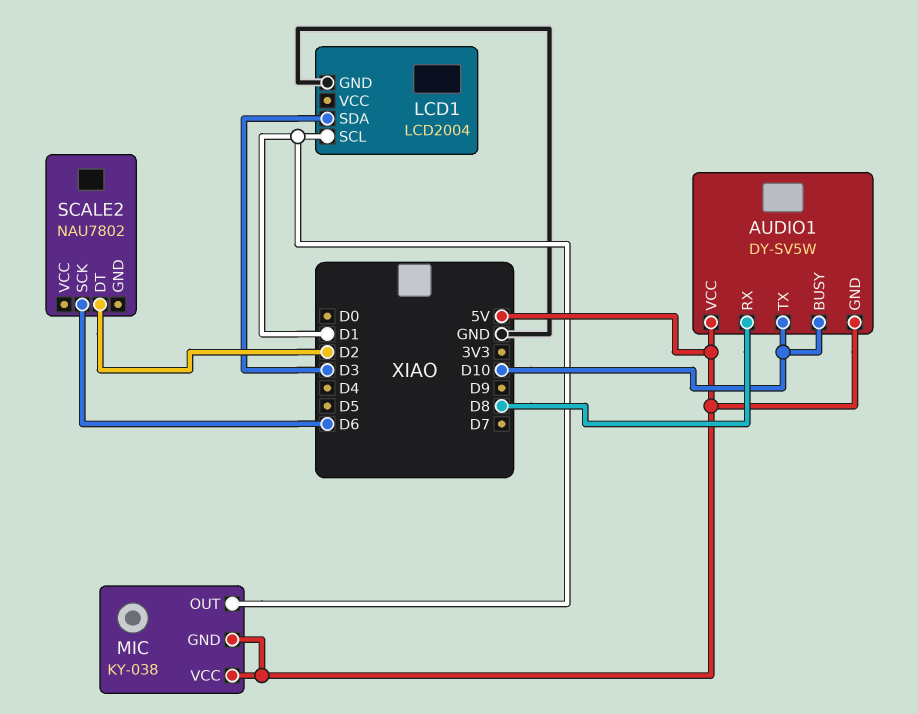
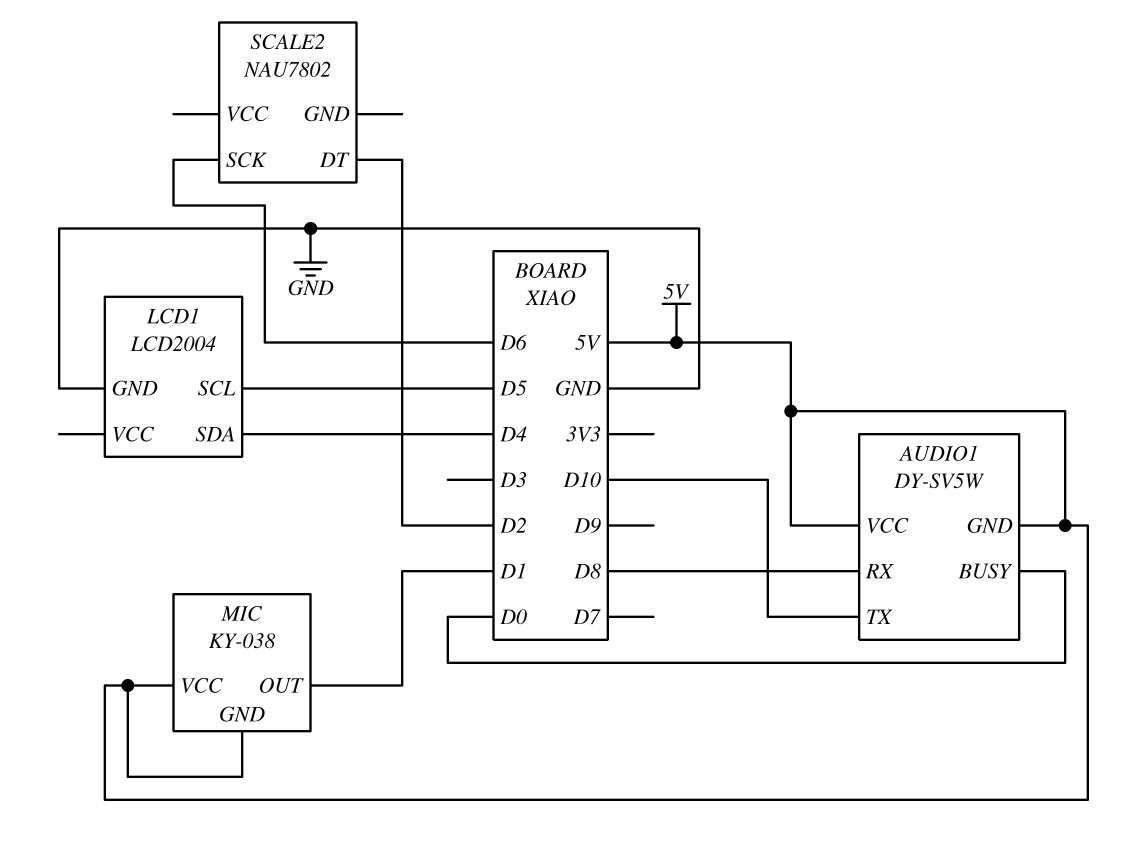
AUDIO1 pin BUSY: D10 -> D0
LCD1 pin SCL: D1 -> D5
LCD1 pin SDA: D3 -> D4

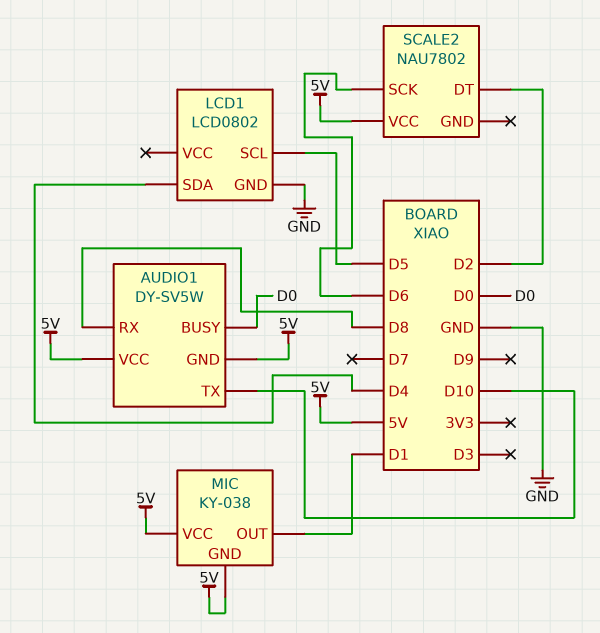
LCD1: LCD2004 -> LCD0802
SCALE2 pin VCC: none -> 5V

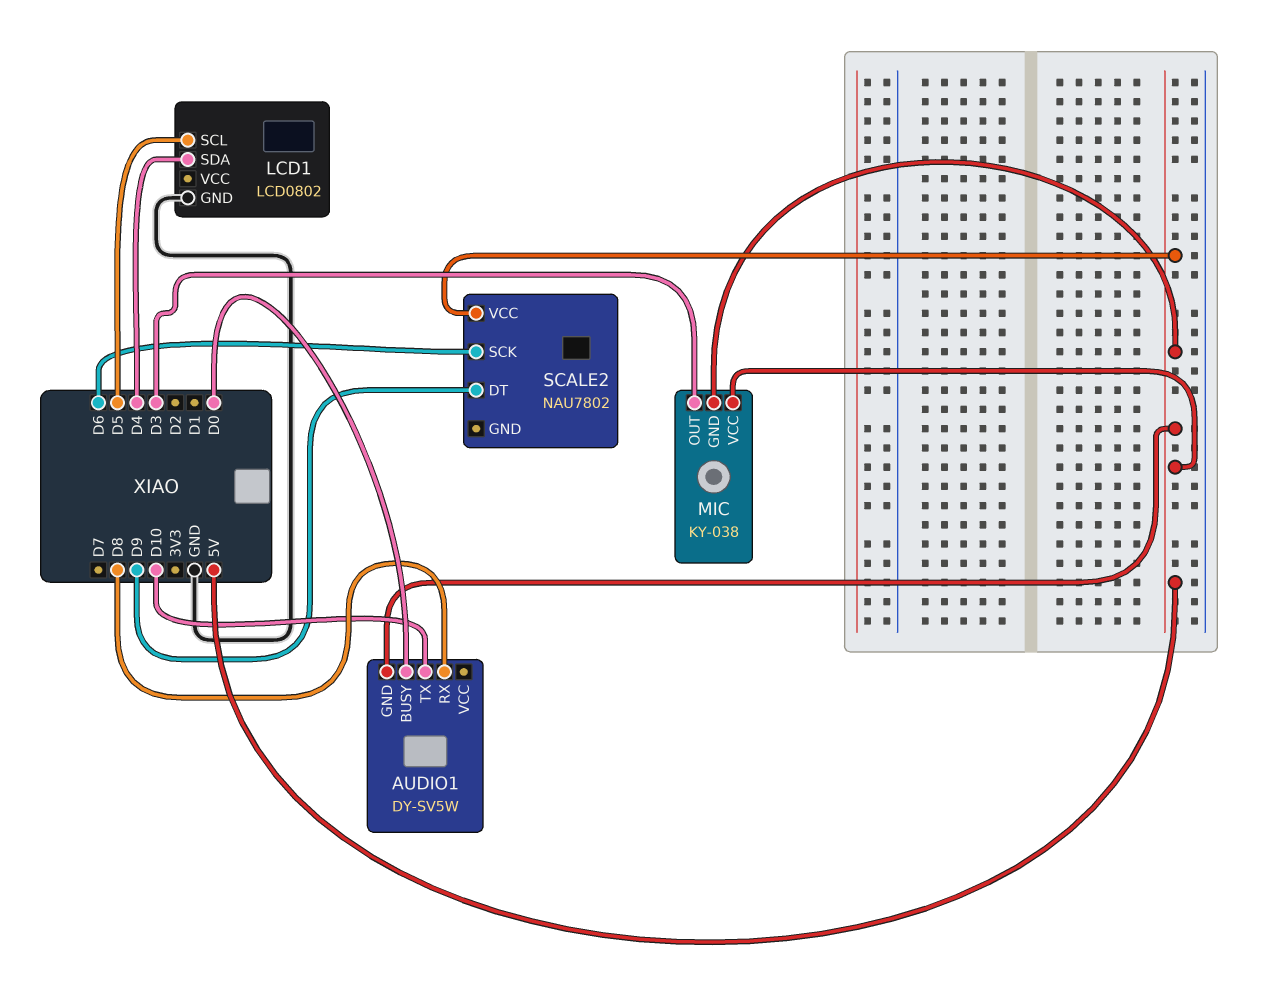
AUDIO1 pin VCC: 5V -> none
MIC pin OUT: D1 -> D3
SCALE2 pin DT: D2 -> D9

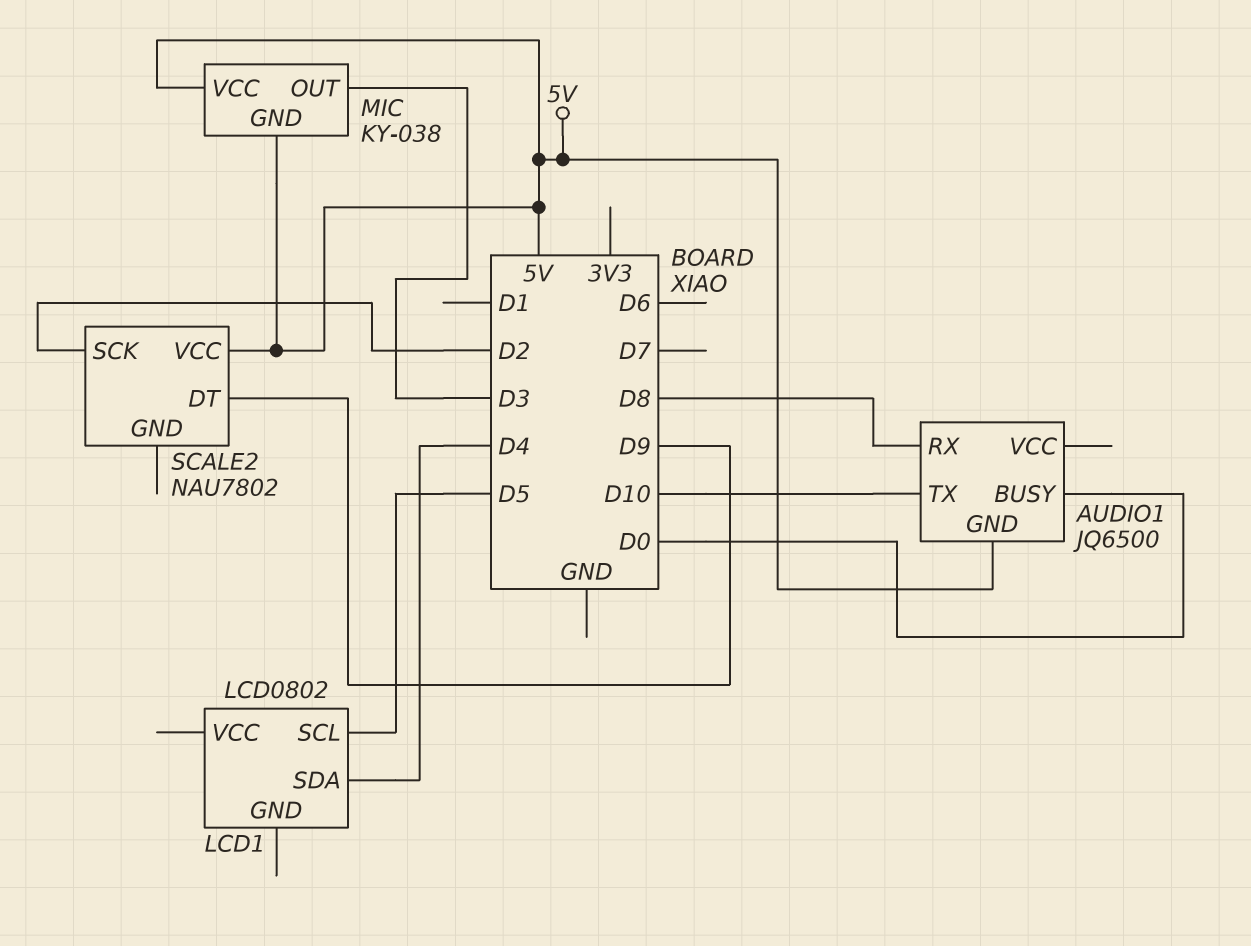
AUDIO1: DY-SV5W -> JQ6500
LCD1 pin GND: GND -> none
SCALE2 pin SCK: D6 -> D2

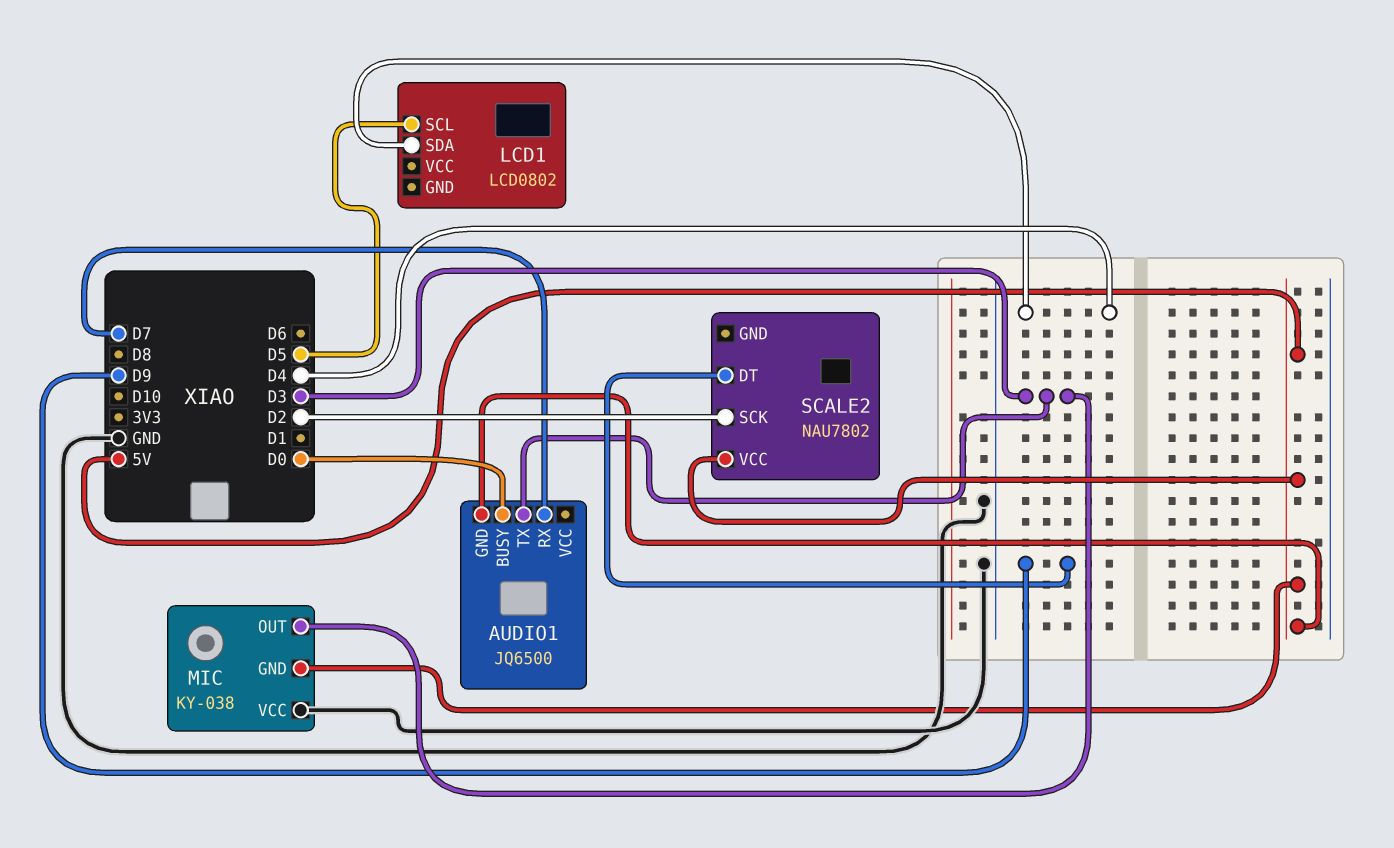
AUDIO1 pin RX: D8 -> D7
AUDIO1 pin TX: D10 -> D3
MIC pin VCC: 5V -> GND

